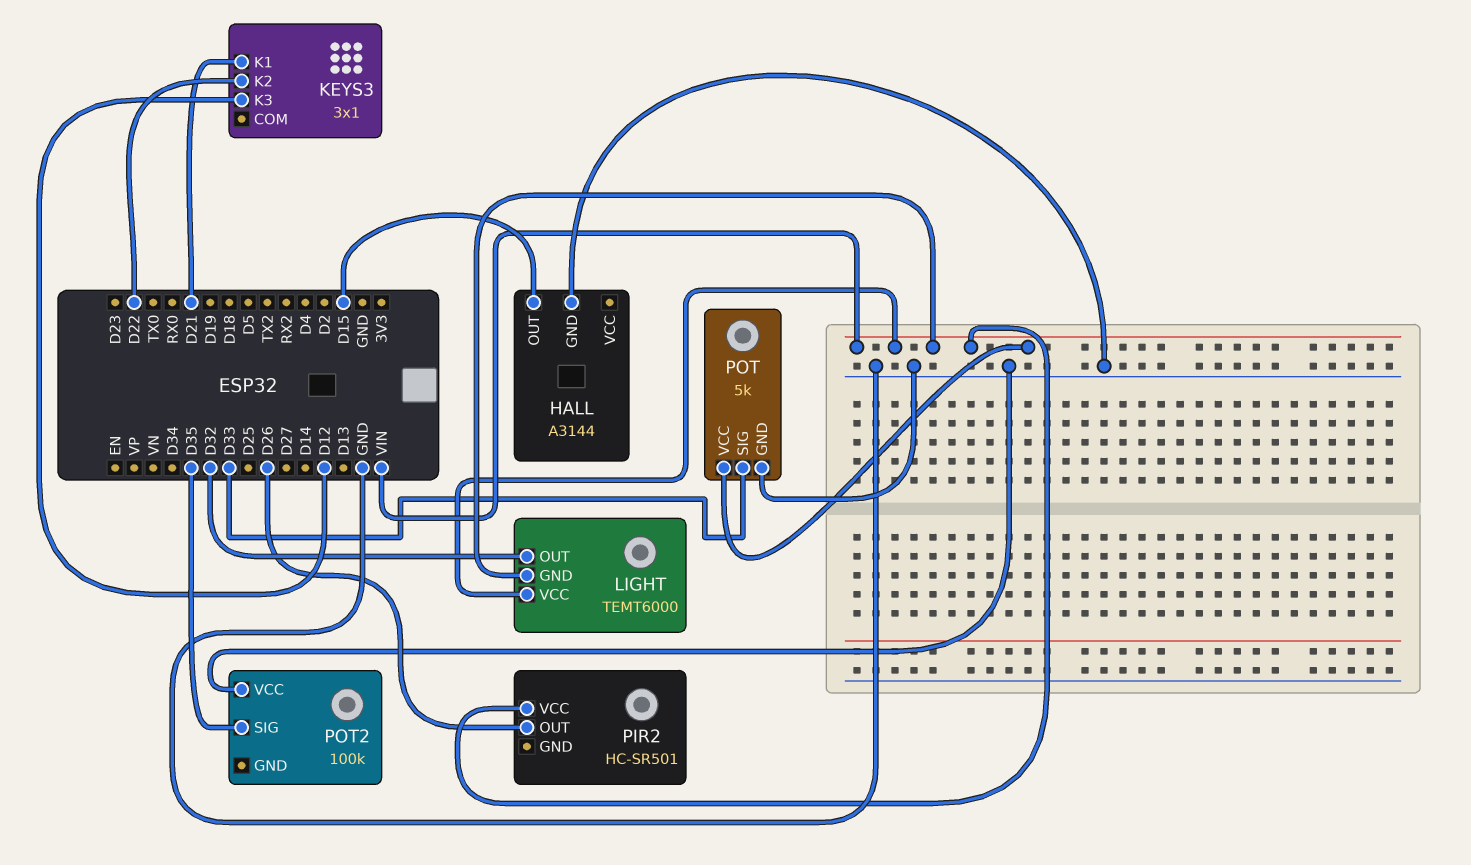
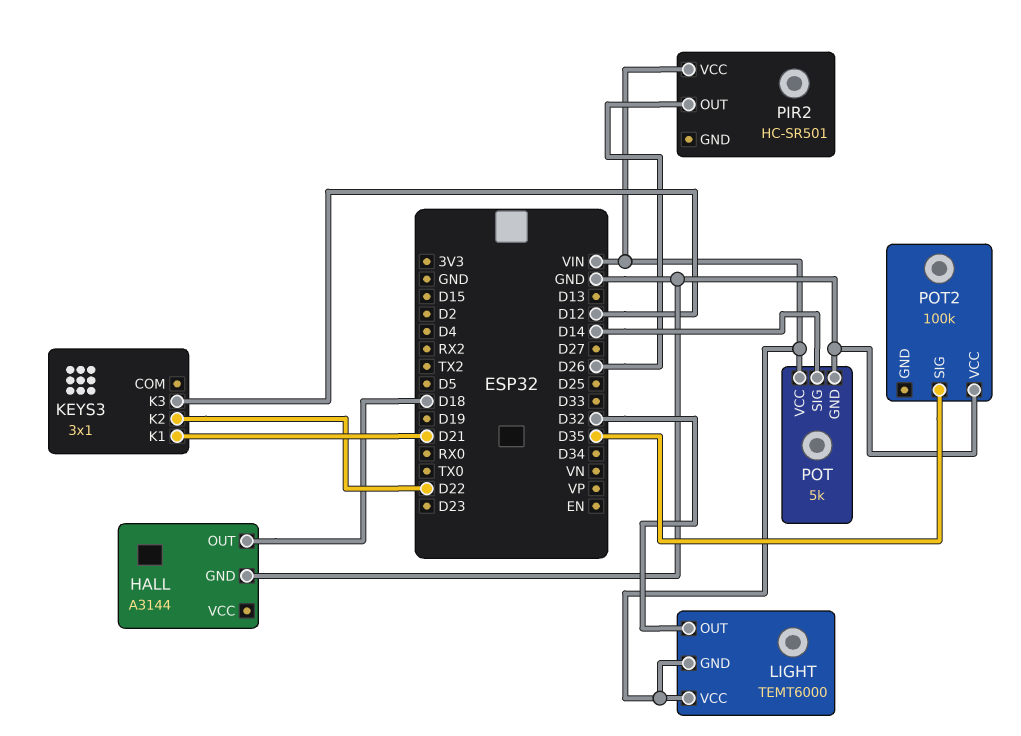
HALL pin OUT: D15 -> D18
POT pin SIG: D33 -> D14

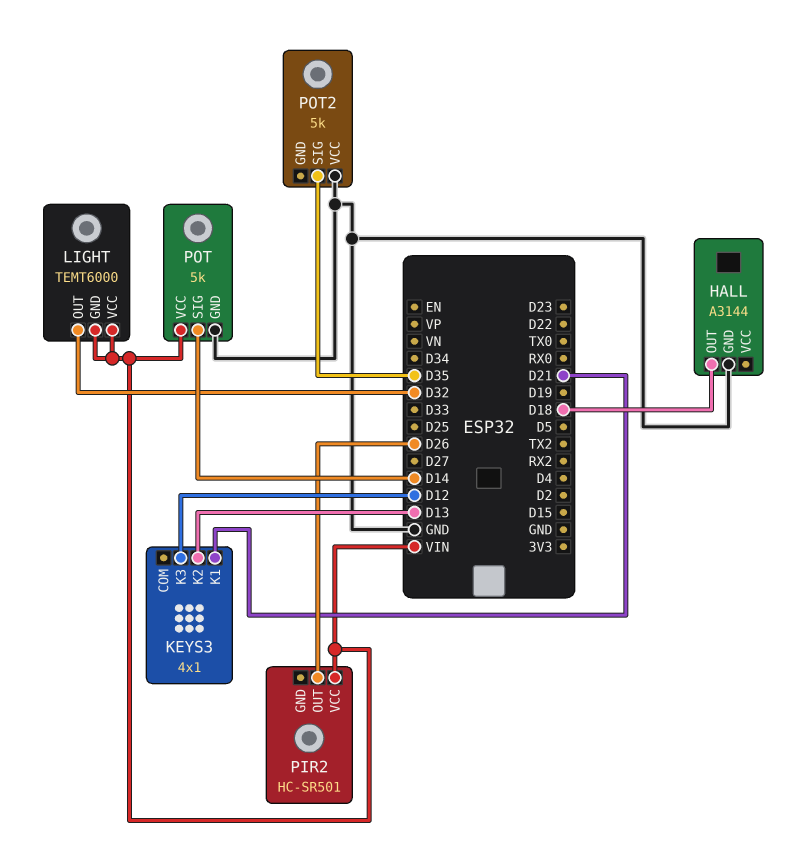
KEYS3: 3x1 -> 4x1
KEYS3 pin K2: D22 -> D13
POT2: 100k -> 5k

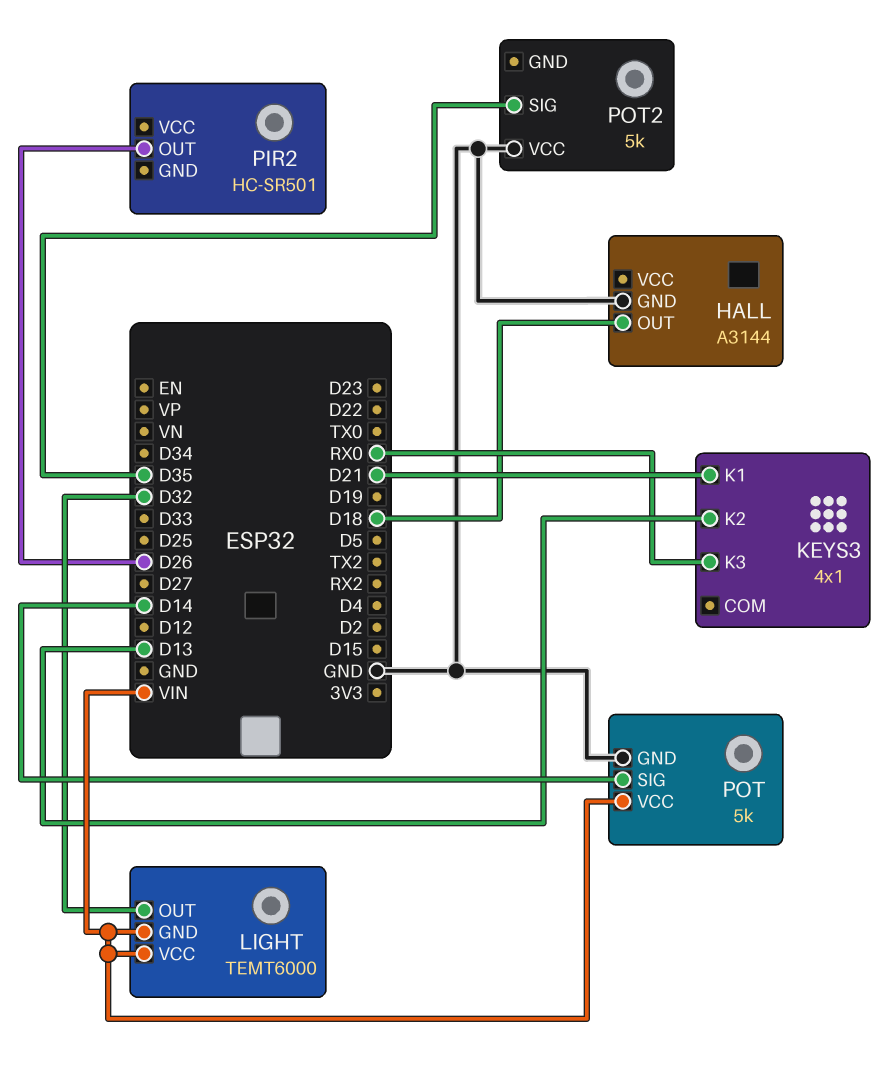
KEYS3 pin K3: D12 -> RX0
PIR2 pin VCC: VIN -> none

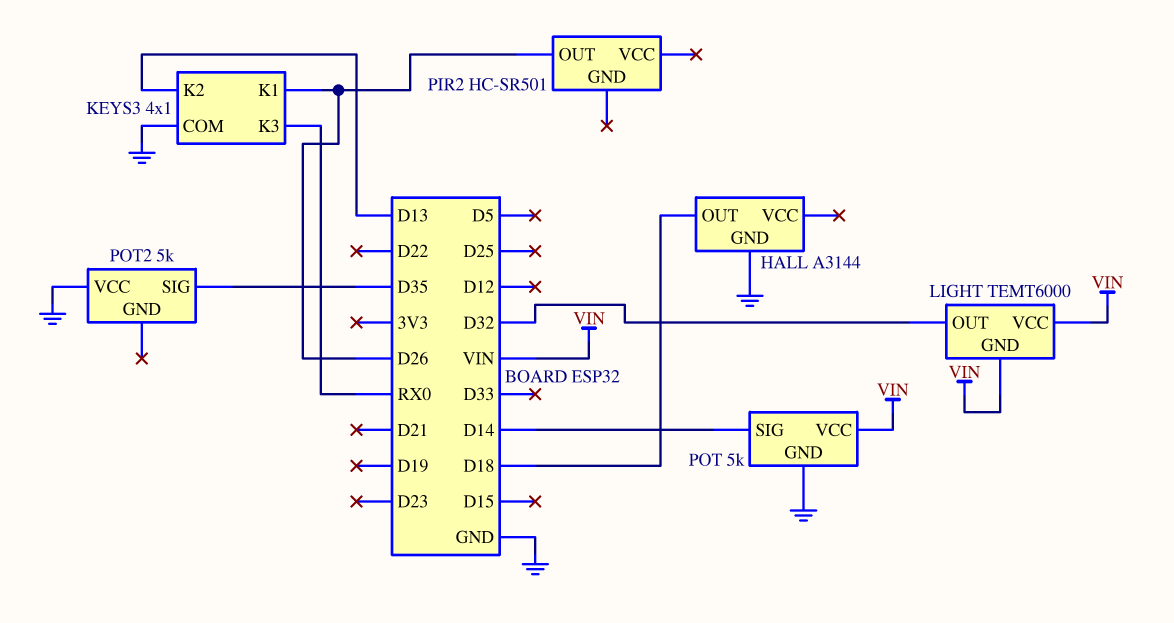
KEYS3 pin COM: none -> GND
KEYS3 pin K1: D21 -> D26

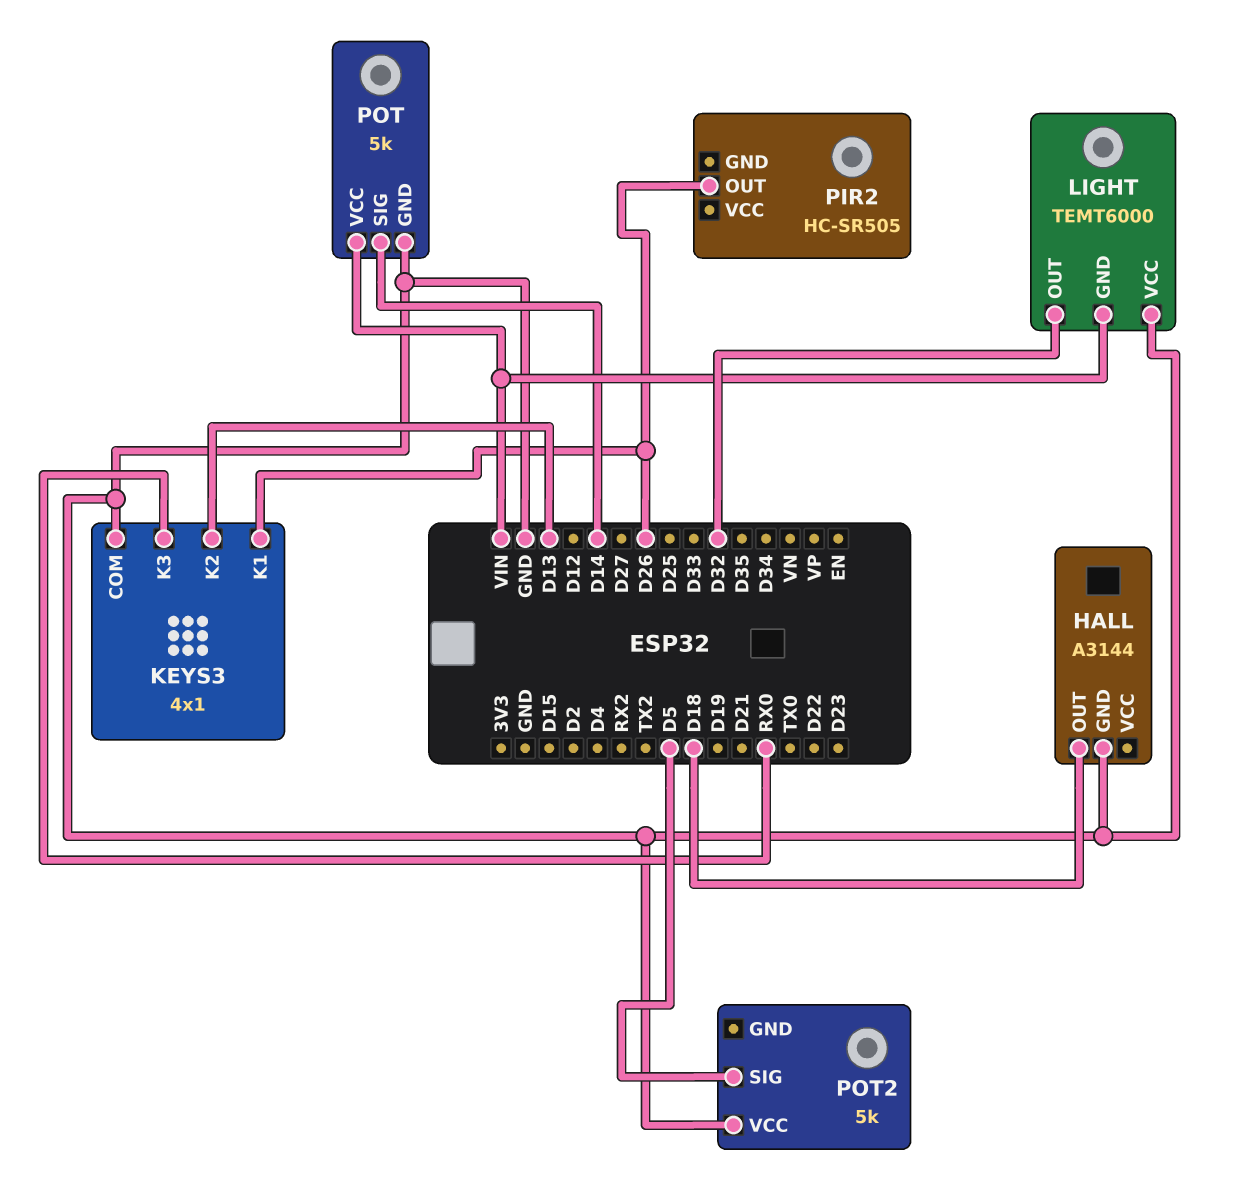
LIGHT pin VCC: VIN -> GND
PIR2: HC-SR501 -> HC-SR505
POT2 pin SIG: D35 -> D5

